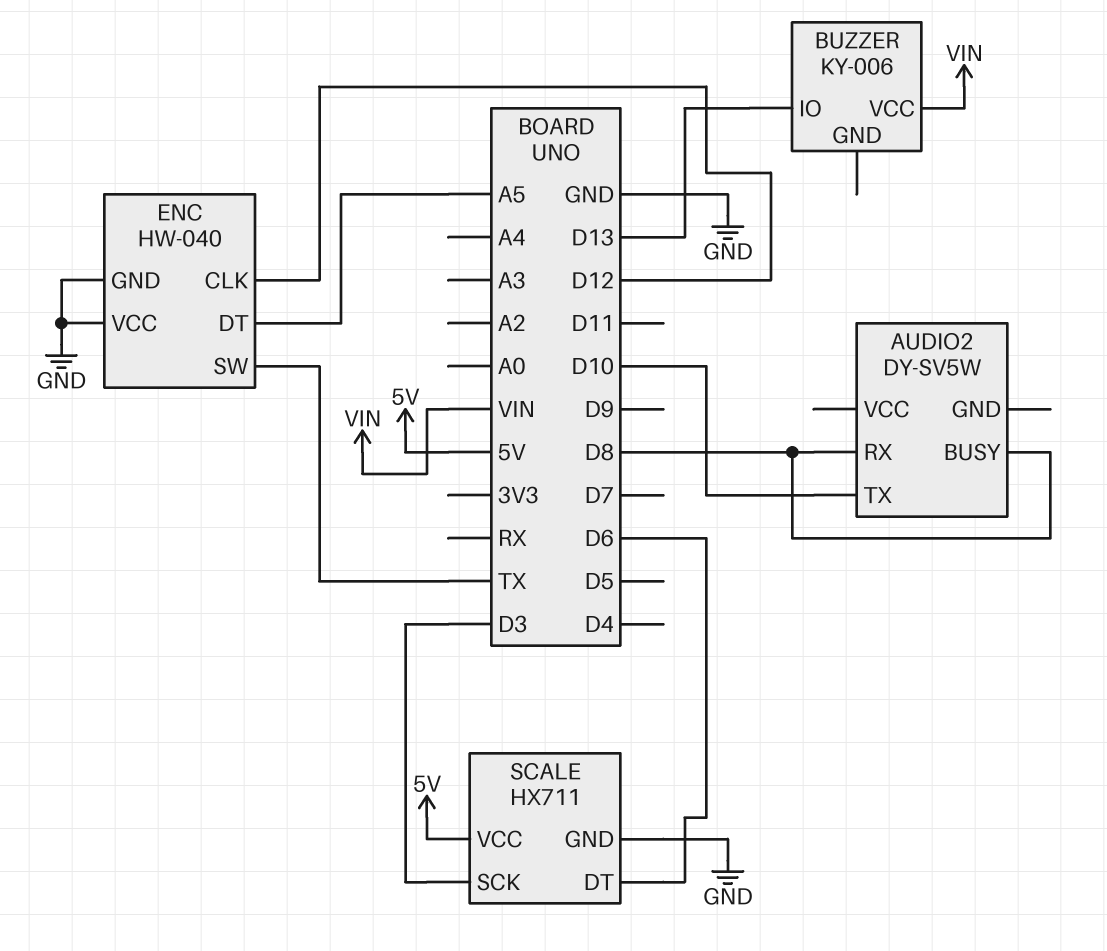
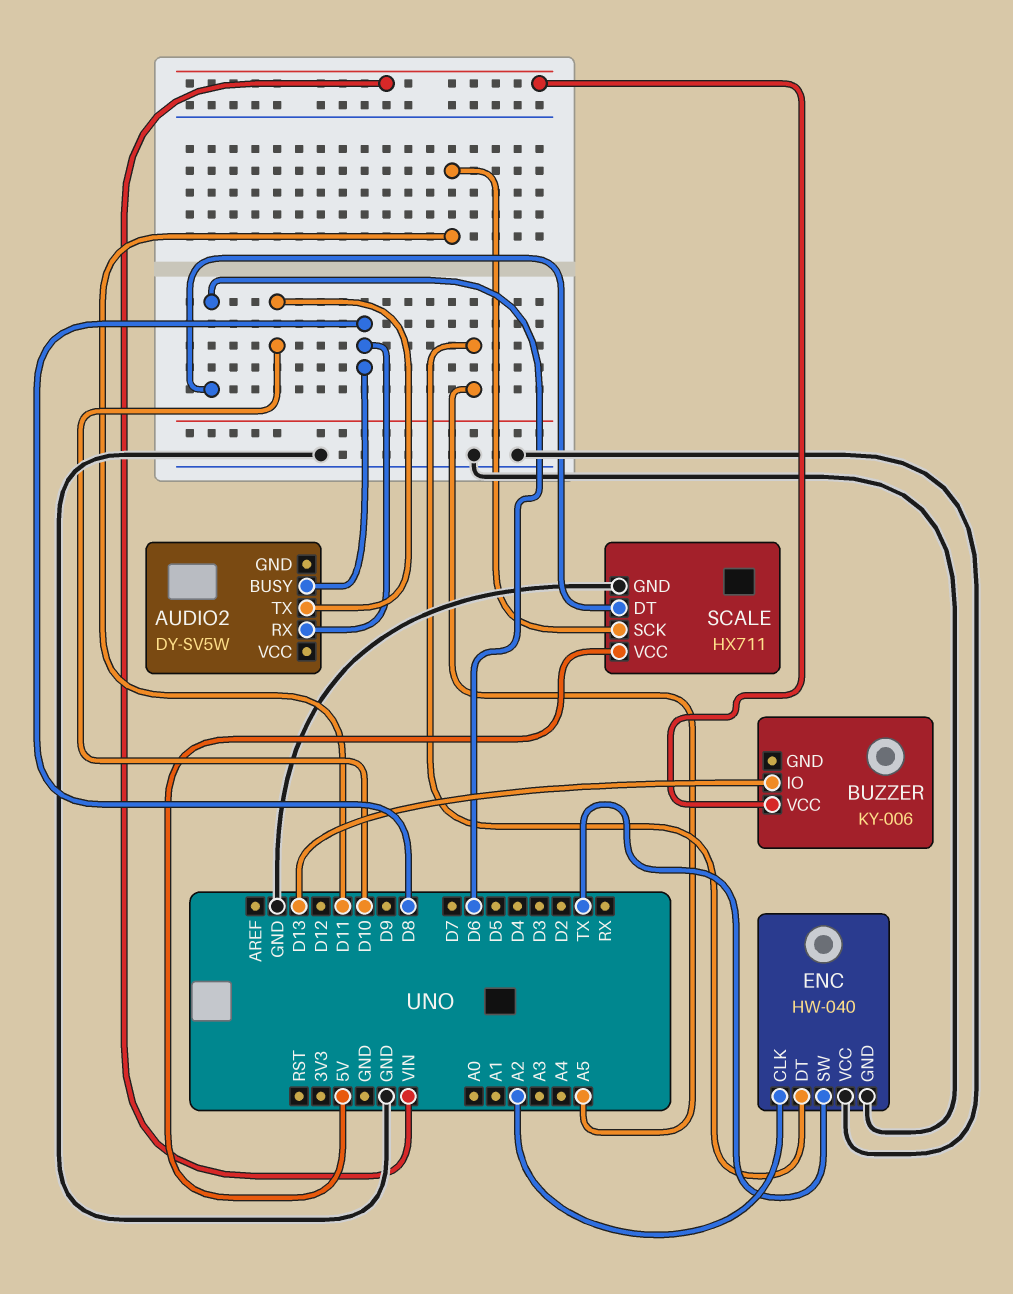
ENC pin CLK: D12 -> A2
SCALE pin SCK: D3 -> D11

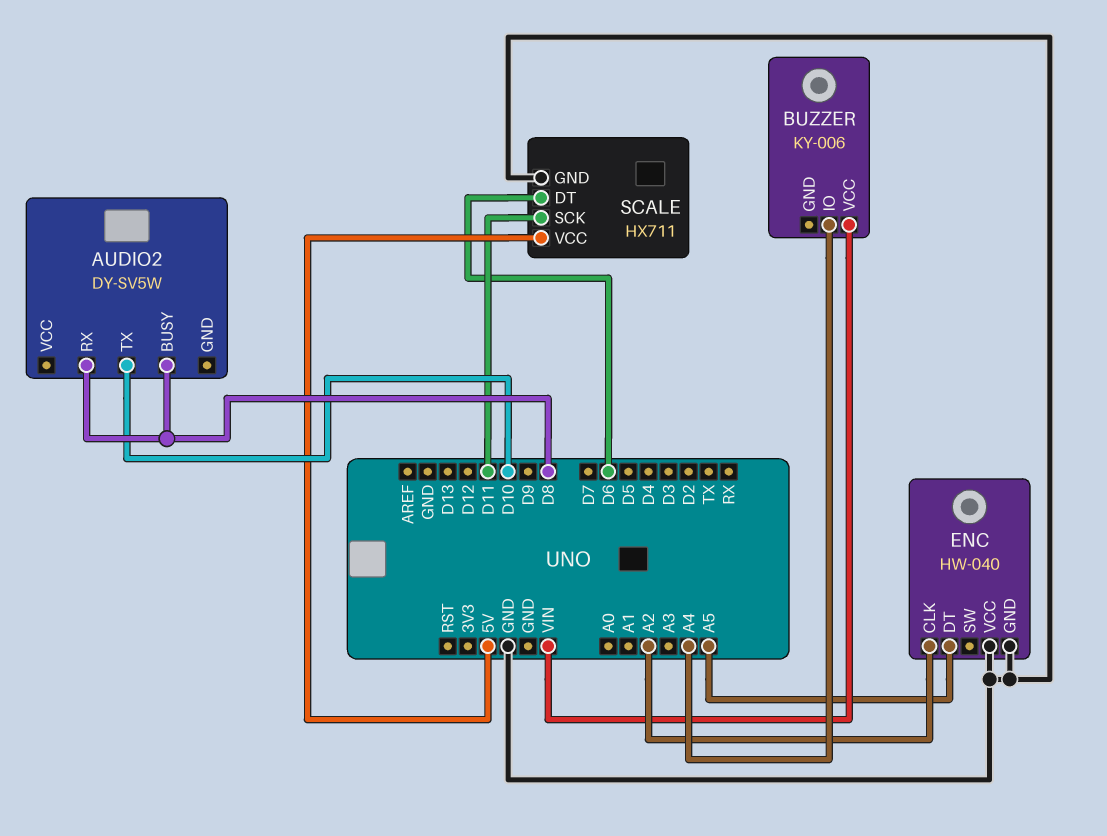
BUZZER pin IO: D13 -> A4
ENC pin SW: TX -> none

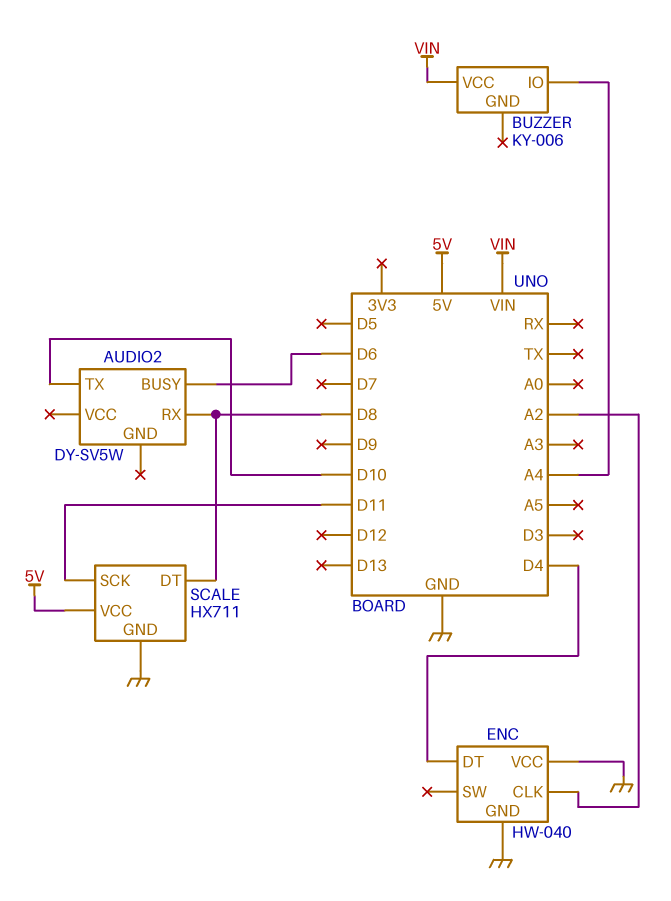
AUDIO2 pin BUSY: D8 -> D6
ENC pin DT: A5 -> D4
SCALE pin DT: D6 -> D8

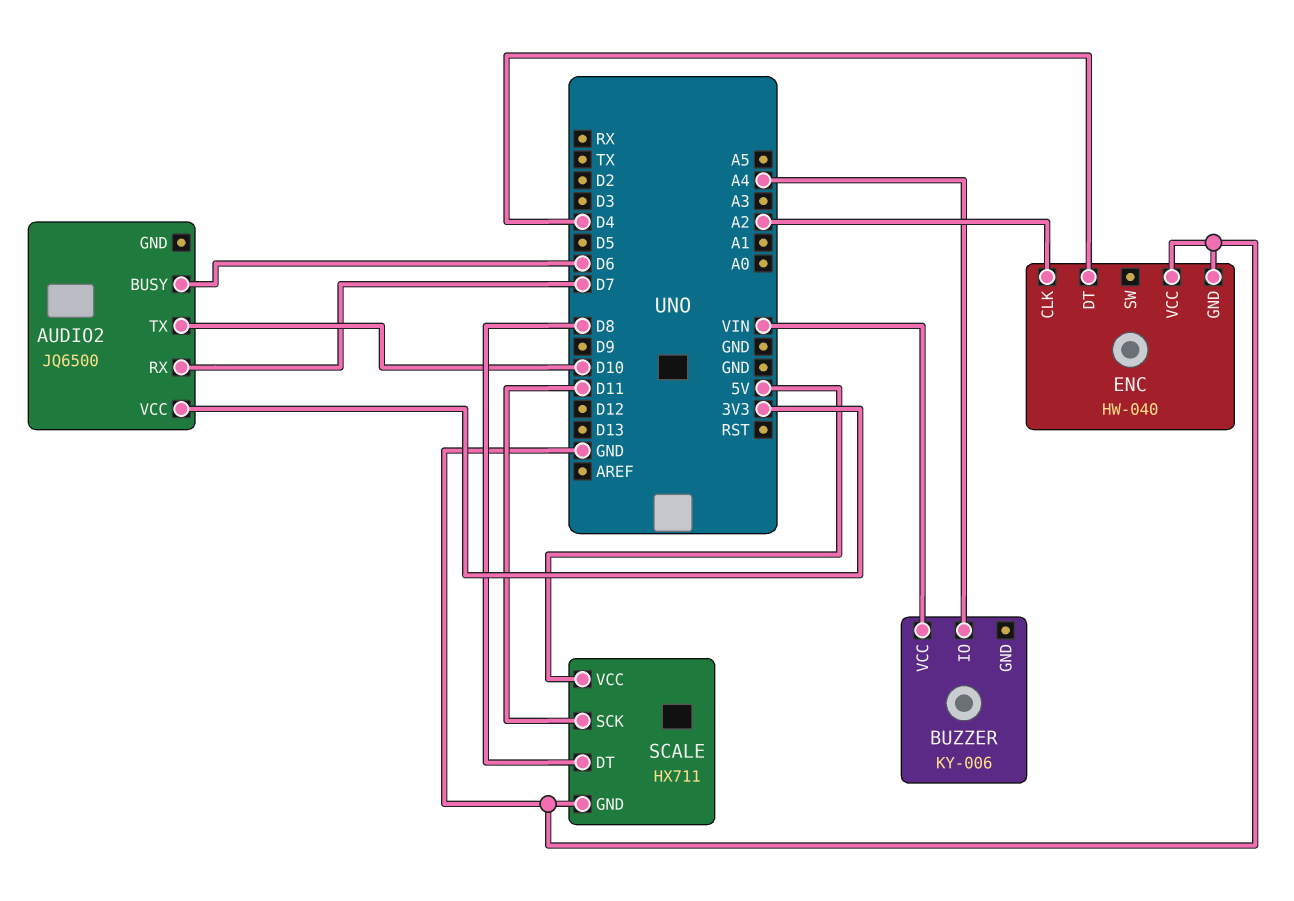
AUDIO2: DY-SV5W -> JQ6500
AUDIO2 pin RX: D8 -> D7
AUDIO2 pin VCC: none -> 3V3

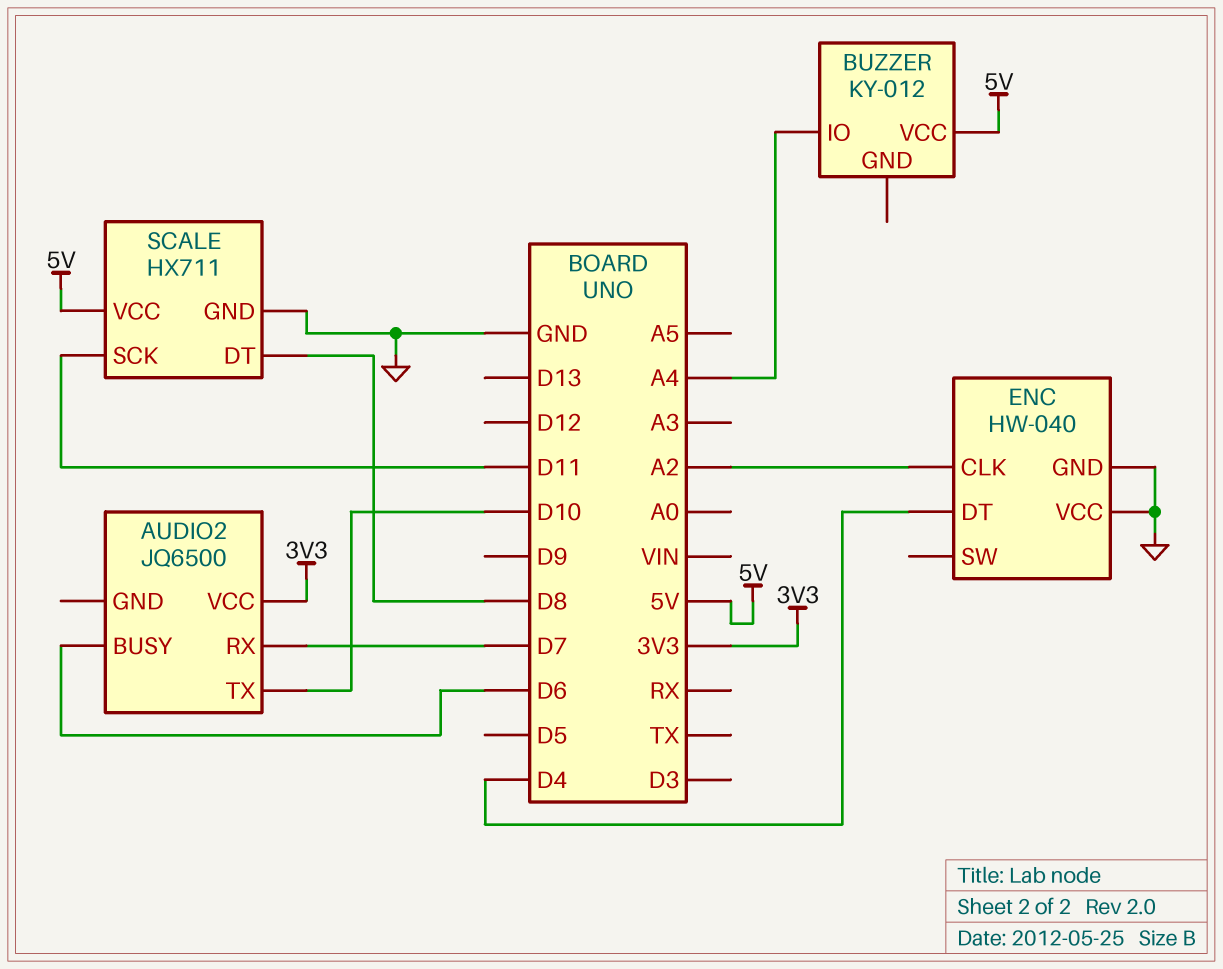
BUZZER: KY-006 -> KY-012
BUZZER pin VCC: VIN -> 5V

